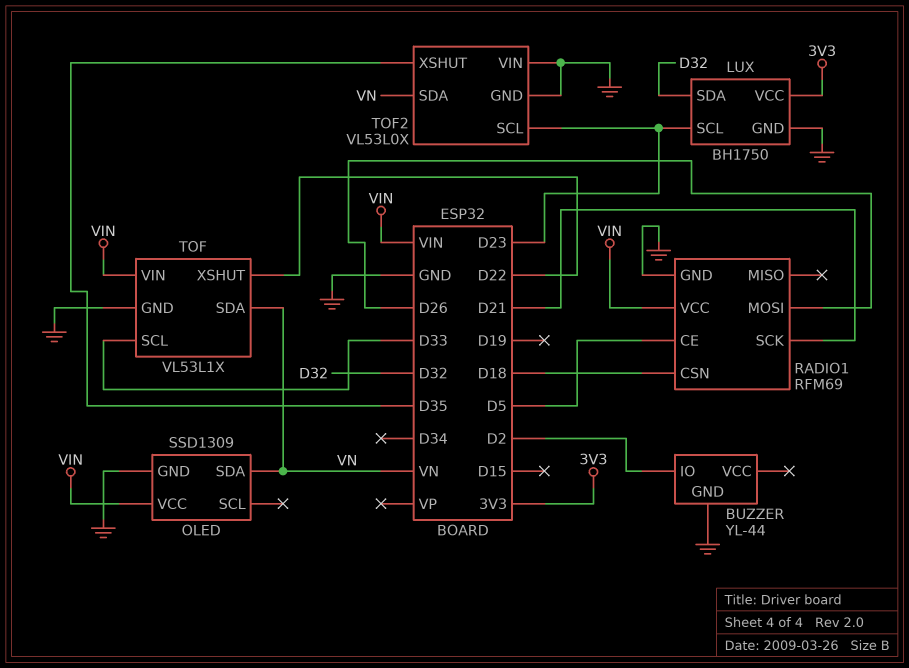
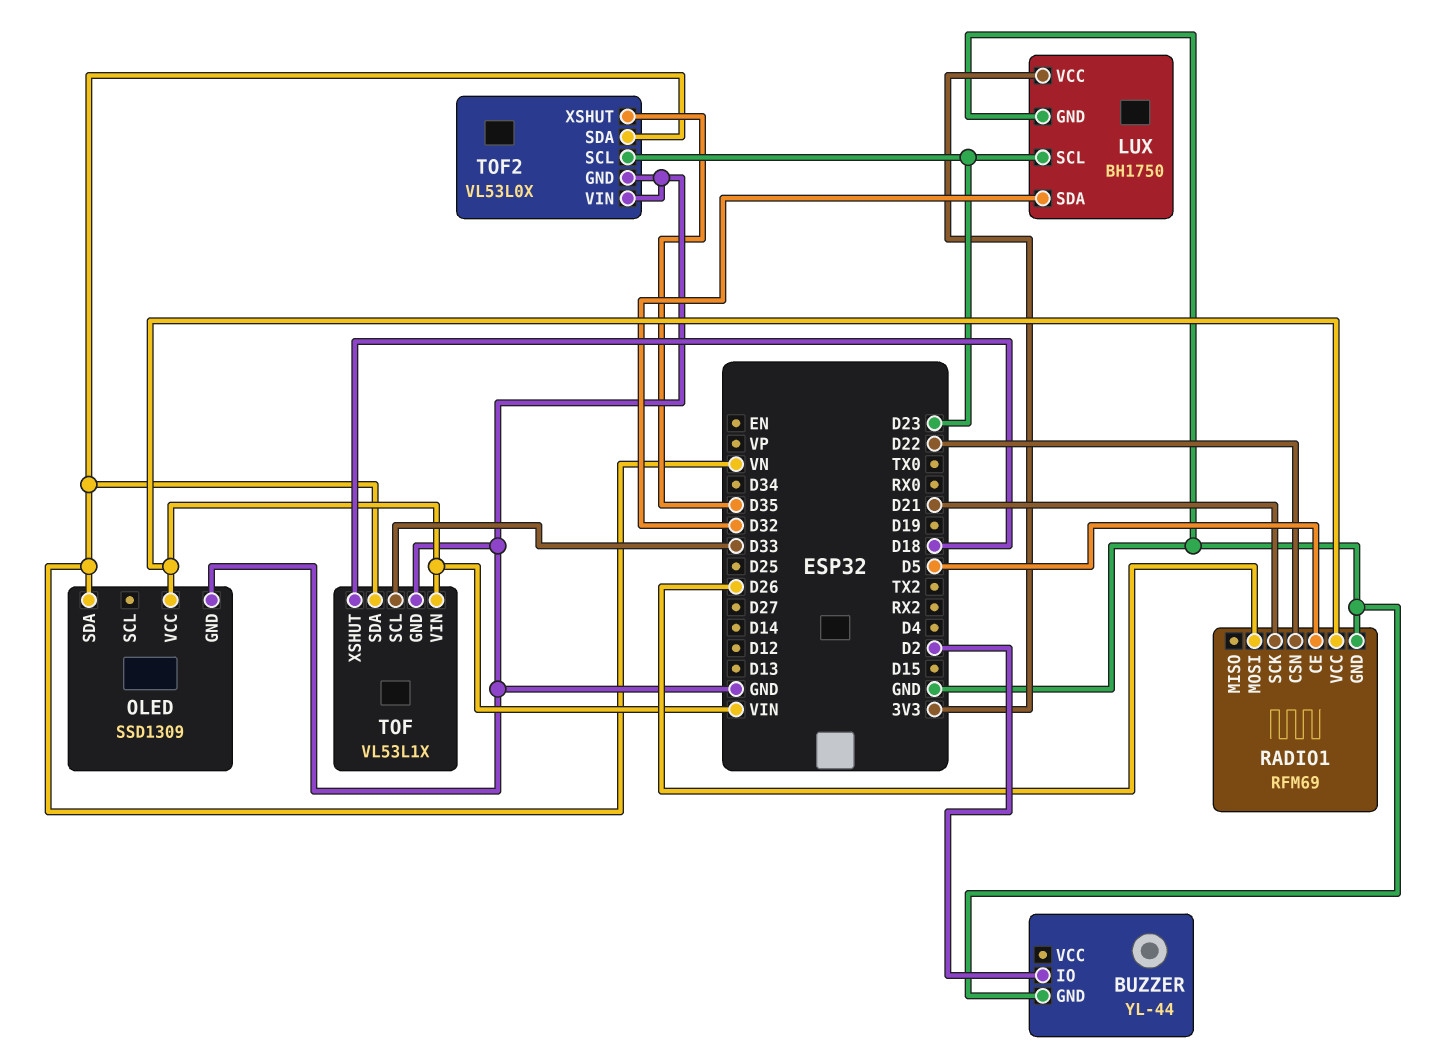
RADIO1 pin CSN: D18 -> D22
TOF pin XSHUT: D22 -> D18

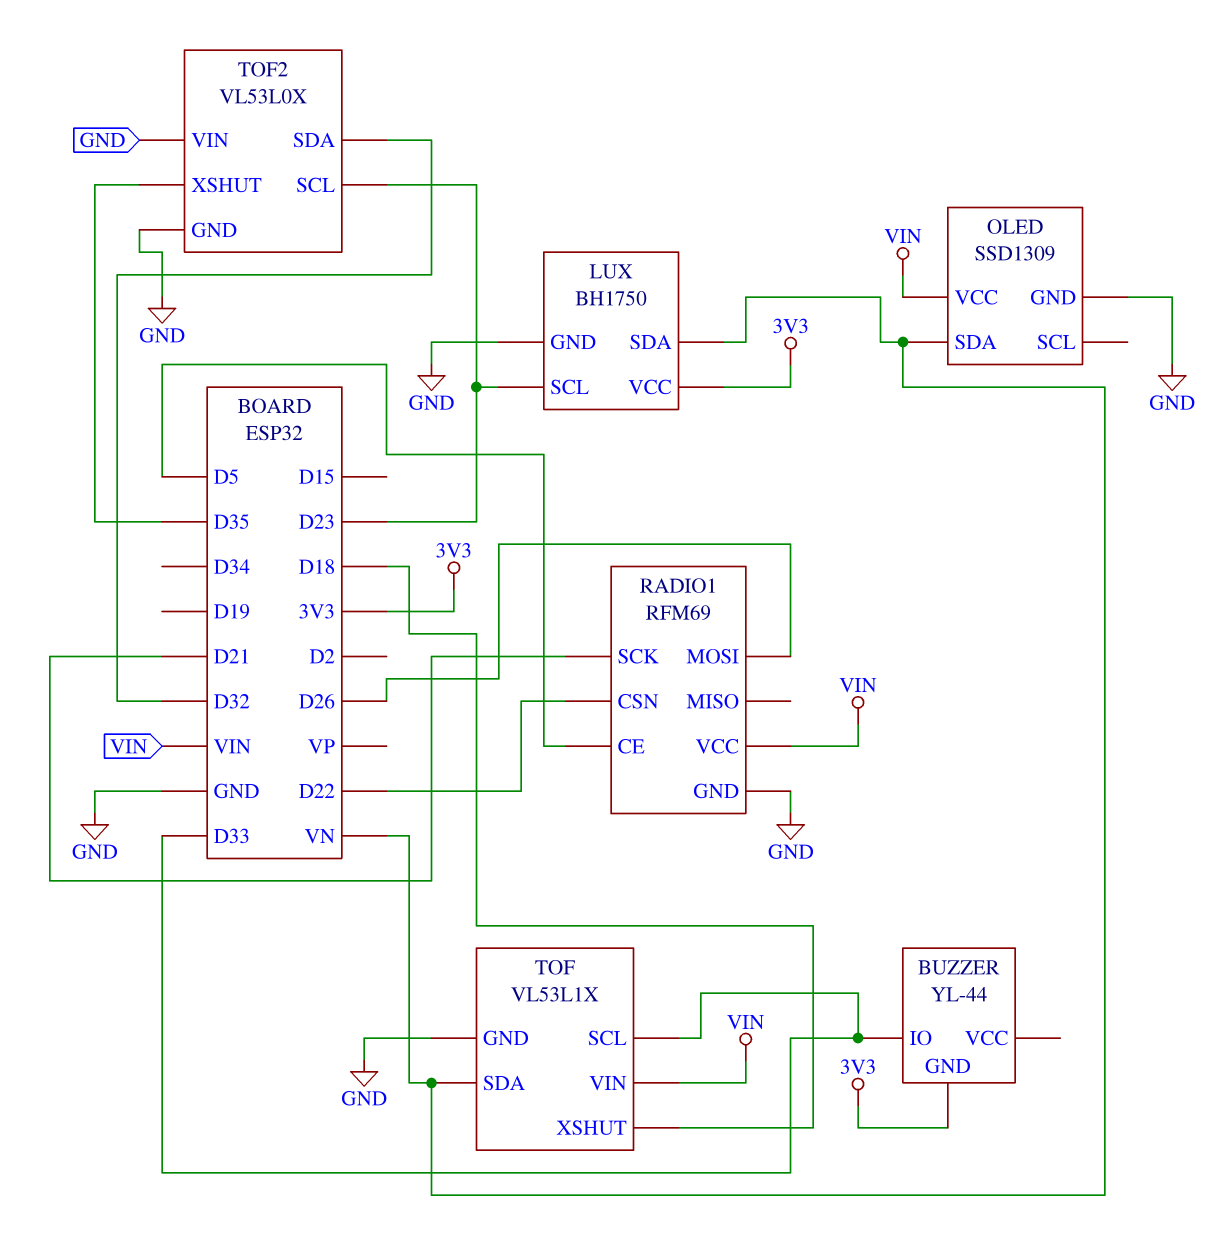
BUZZER pin GND: GND -> 3V3
BUZZER pin IO: D2 -> D33
LUX pin SDA: D32 -> VN
TOF2 pin SDA: VN -> D32

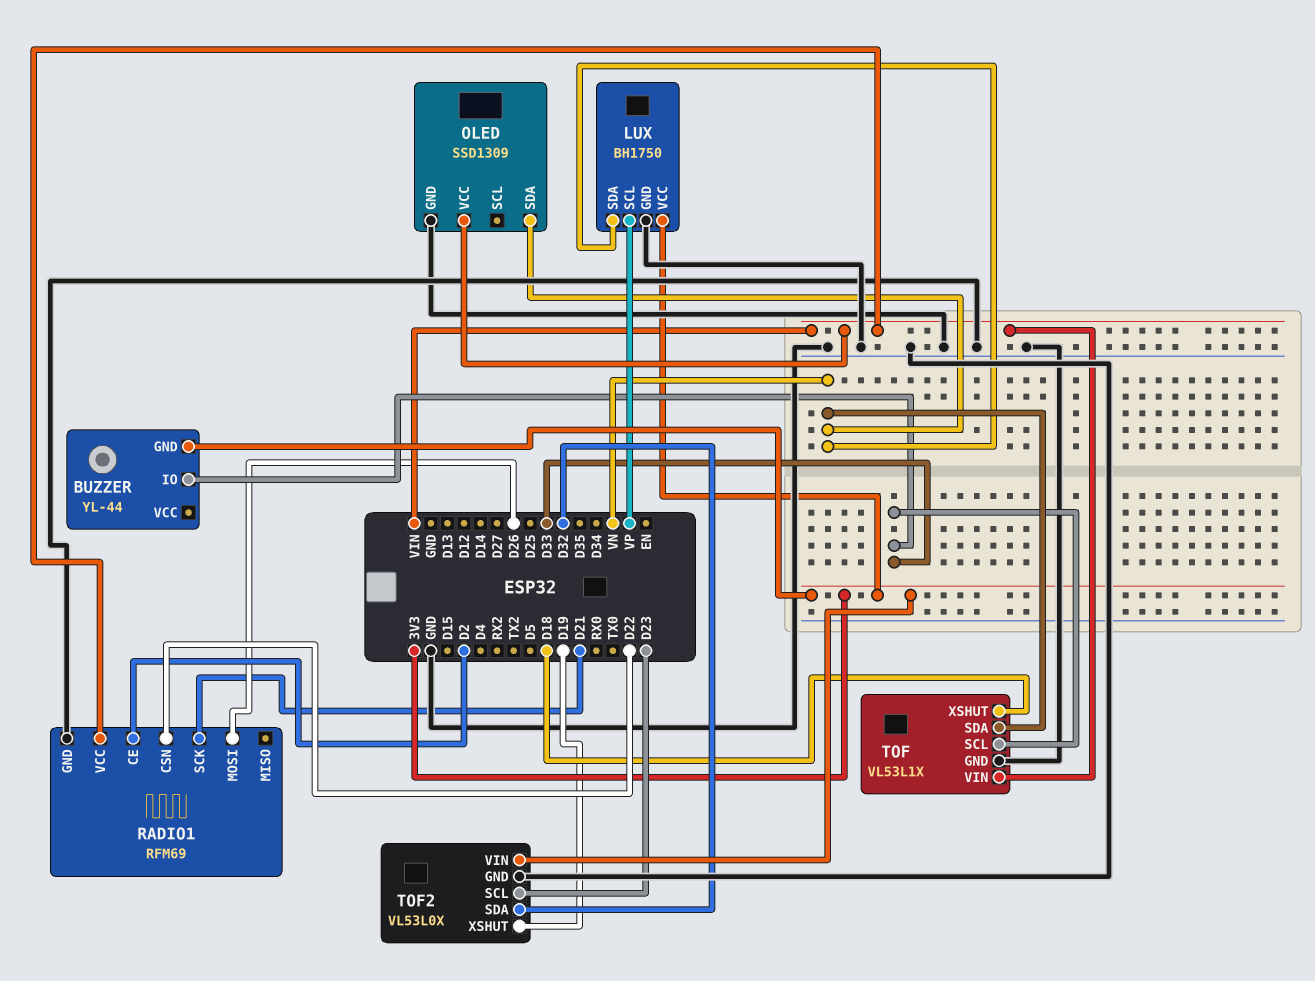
LUX pin SCL: D23 -> VP
RADIO1 pin CE: D5 -> D2
TOF2 pin VIN: GND -> 3V3
TOF2 pin XSHUT: D35 -> D19

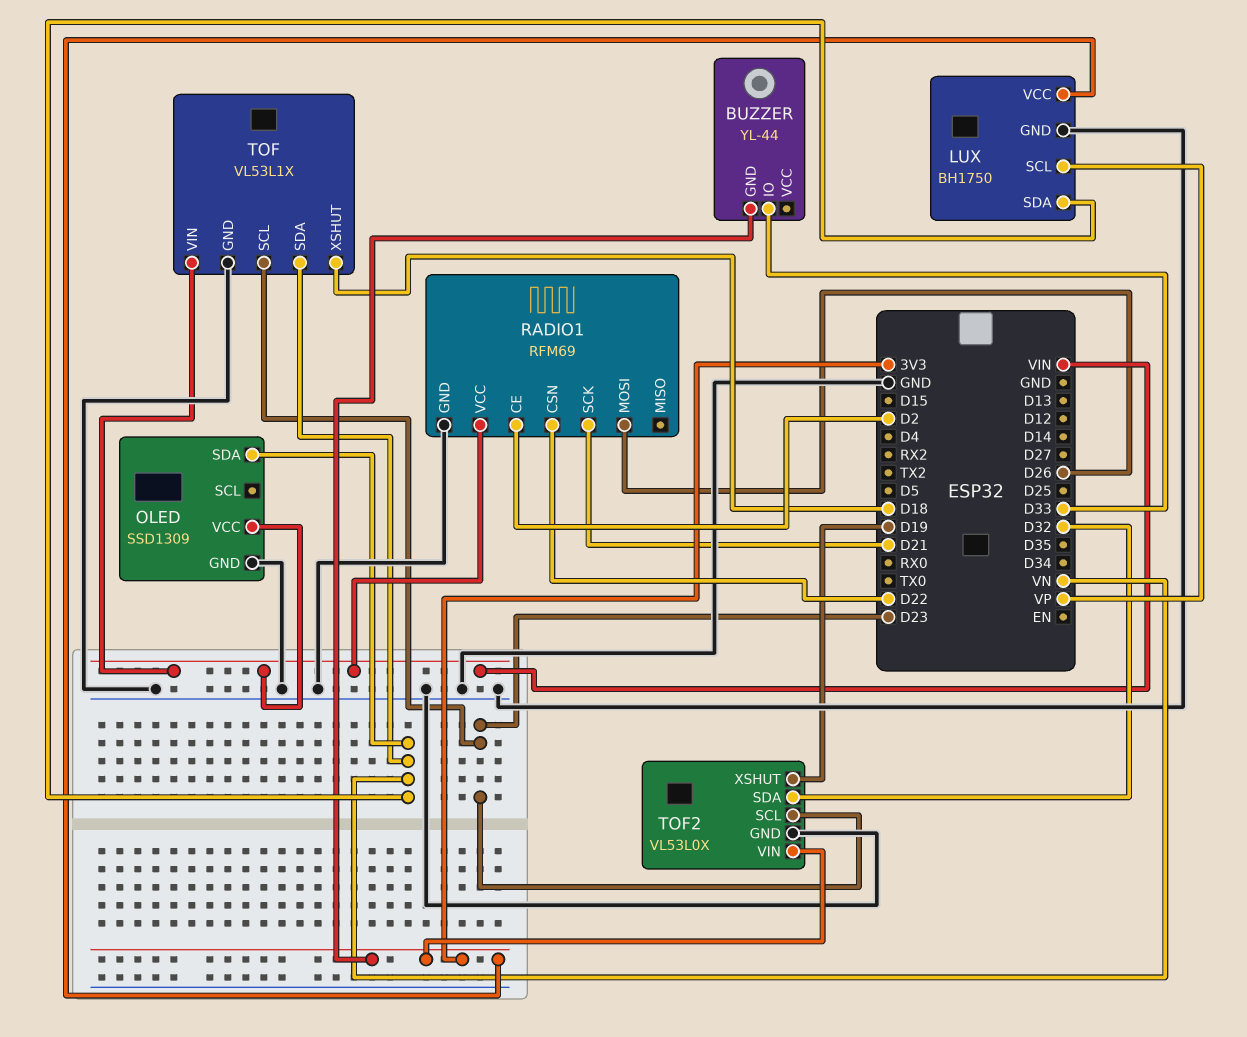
TOF pin SCL: D33 -> D23

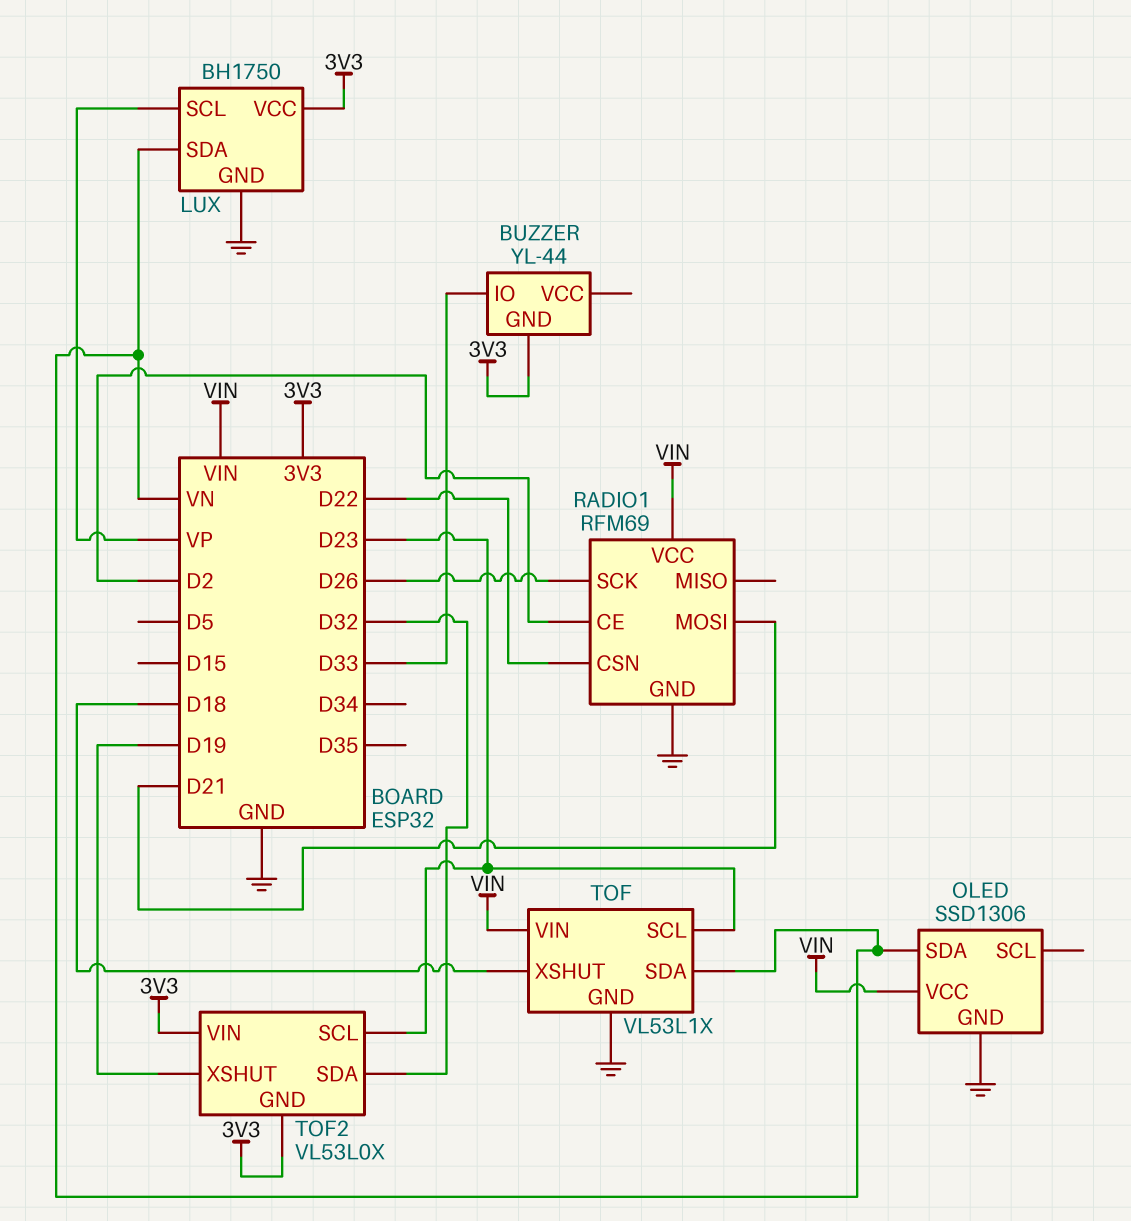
OLED: SSD1309 -> SSD1306
RADIO1 pin MOSI: D26 -> D21
RADIO1 pin SCK: D21 -> D26
TOF2 pin GND: GND -> 3V3

